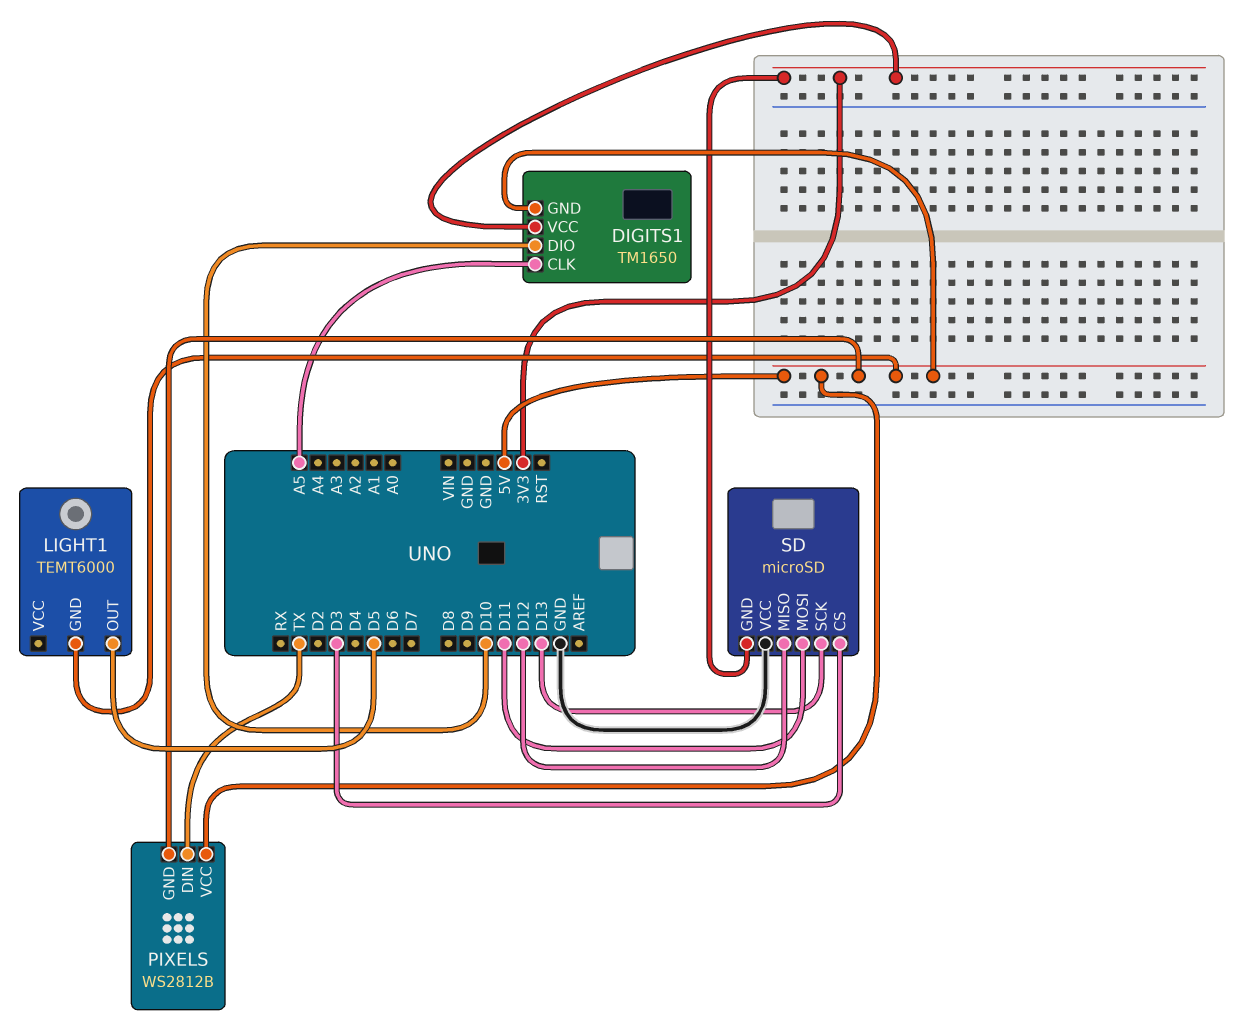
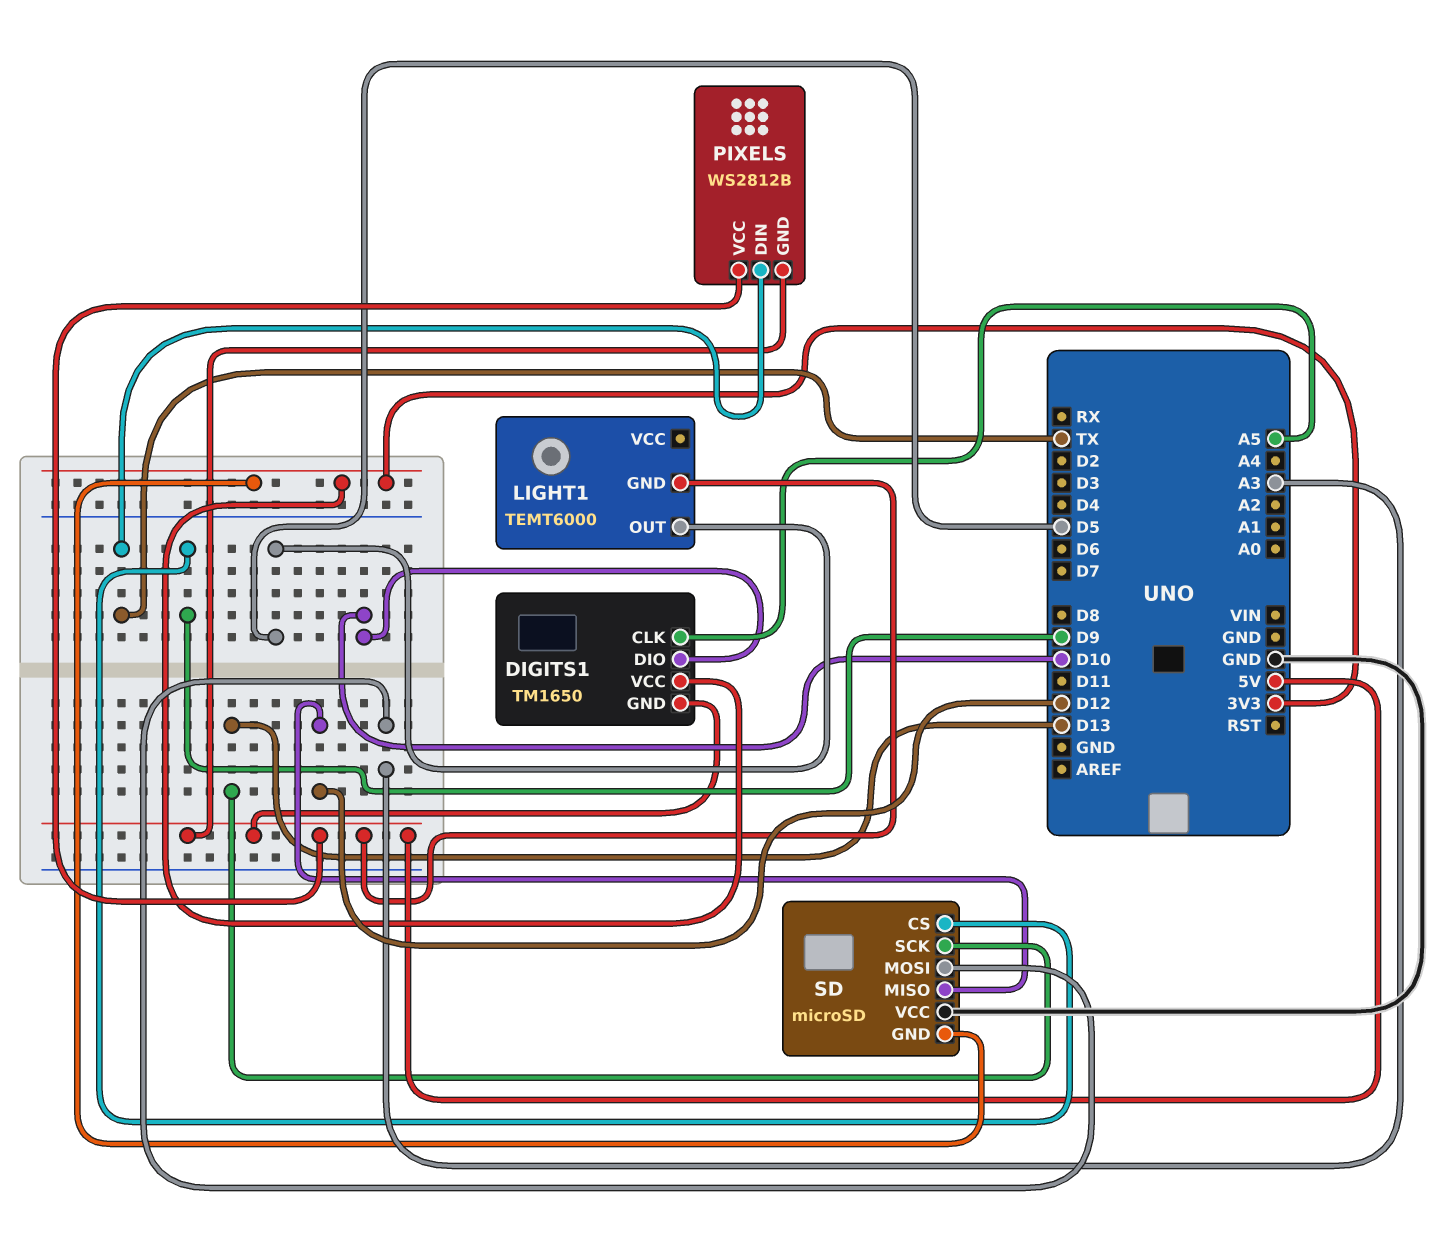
SD pin CS: D3 -> D9
SD pin MOSI: D11 -> A3

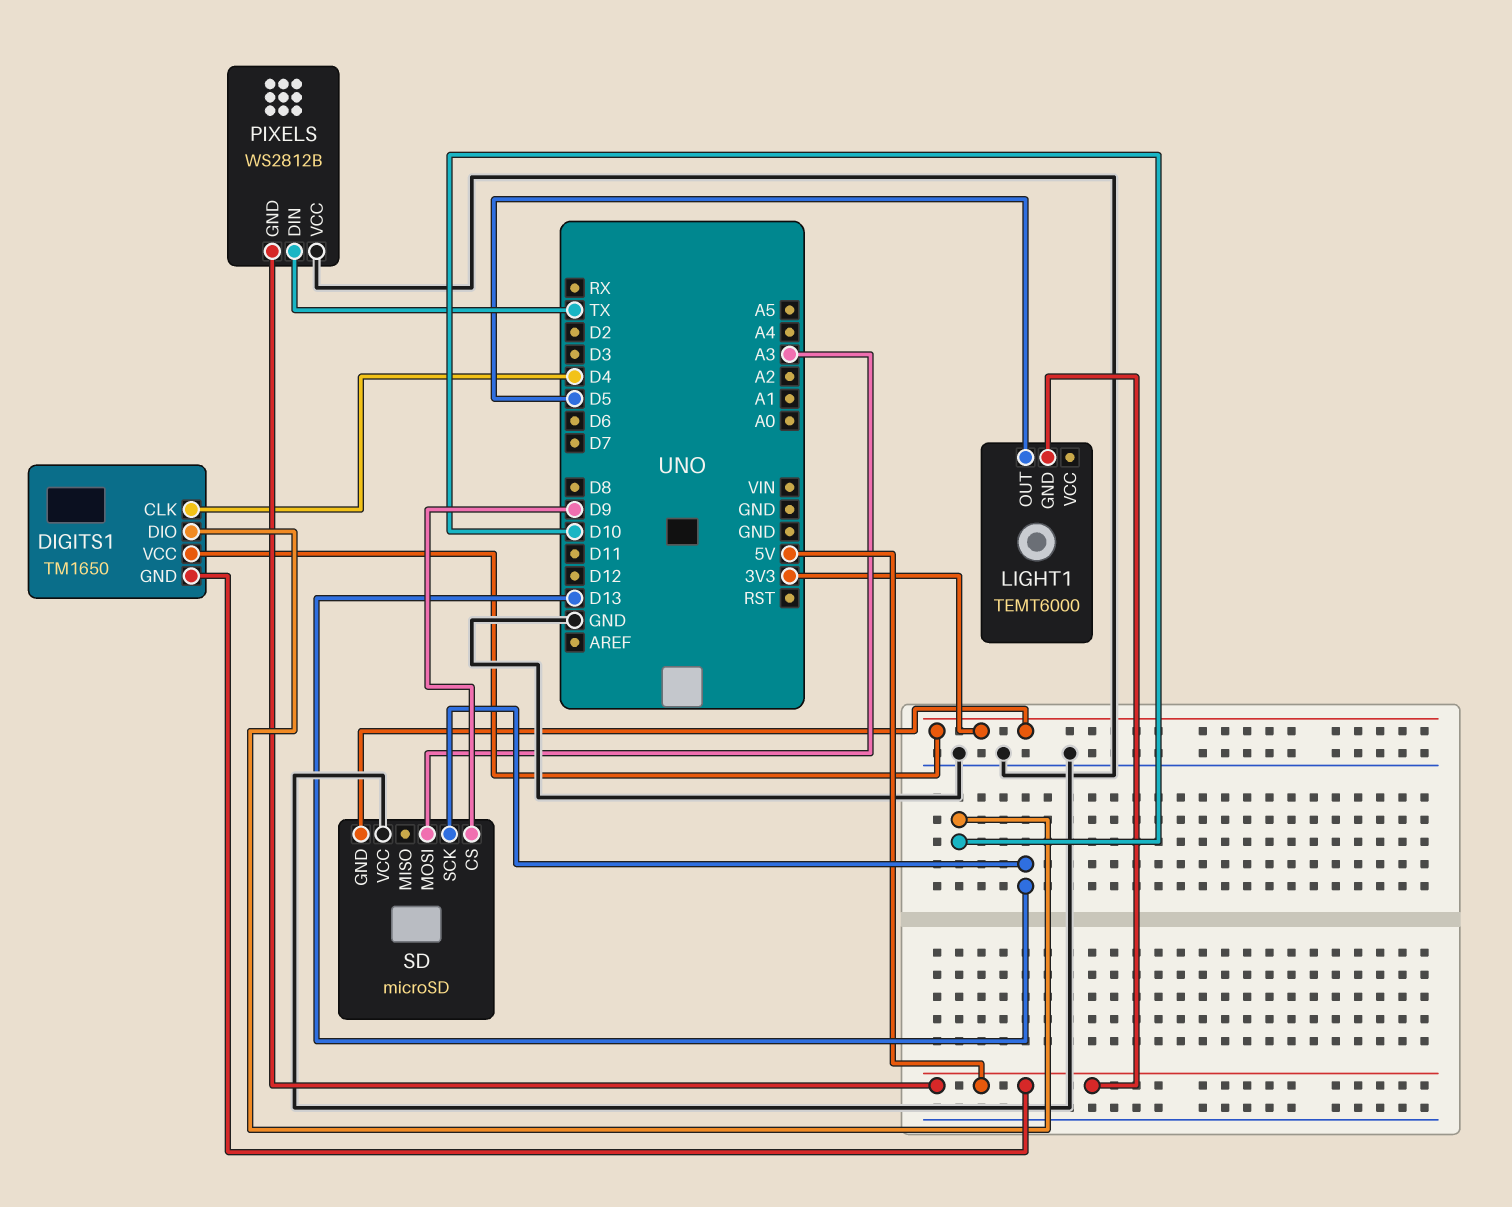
DIGITS1 pin CLK: A5 -> D4
PIXELS pin VCC: 5V -> GND
SD pin MISO: D12 -> none

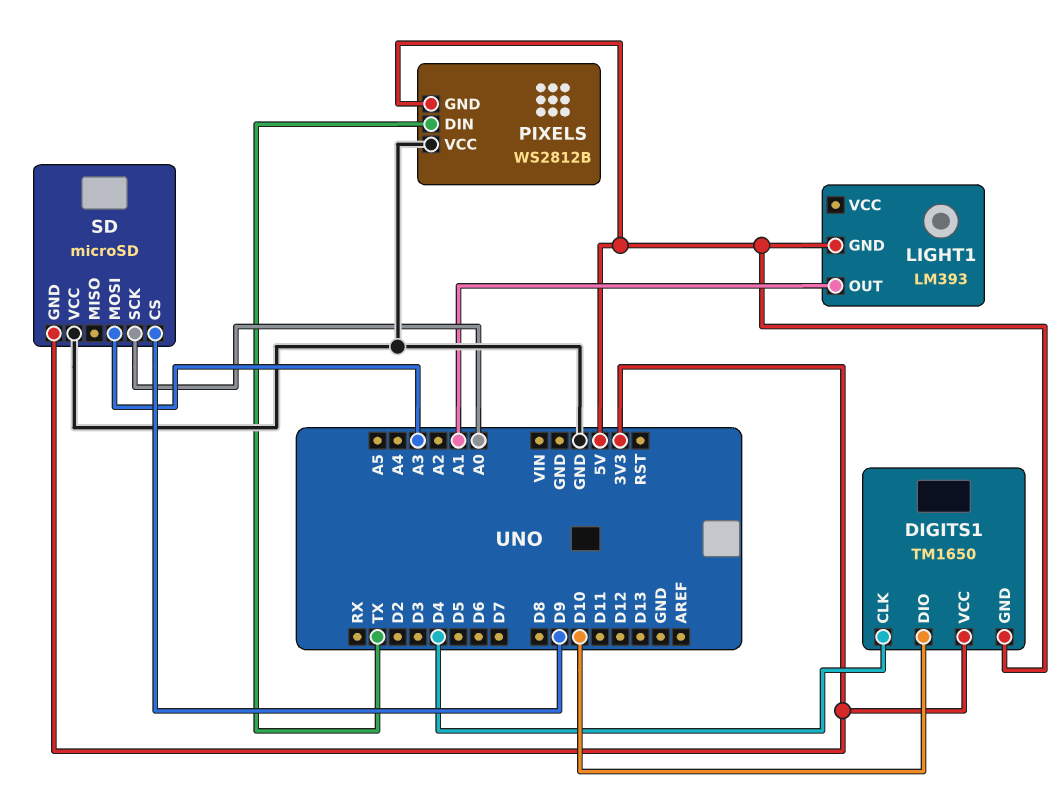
LIGHT1: TEMT6000 -> LM393
LIGHT1 pin OUT: D5 -> A1
SD pin SCK: D13 -> A0

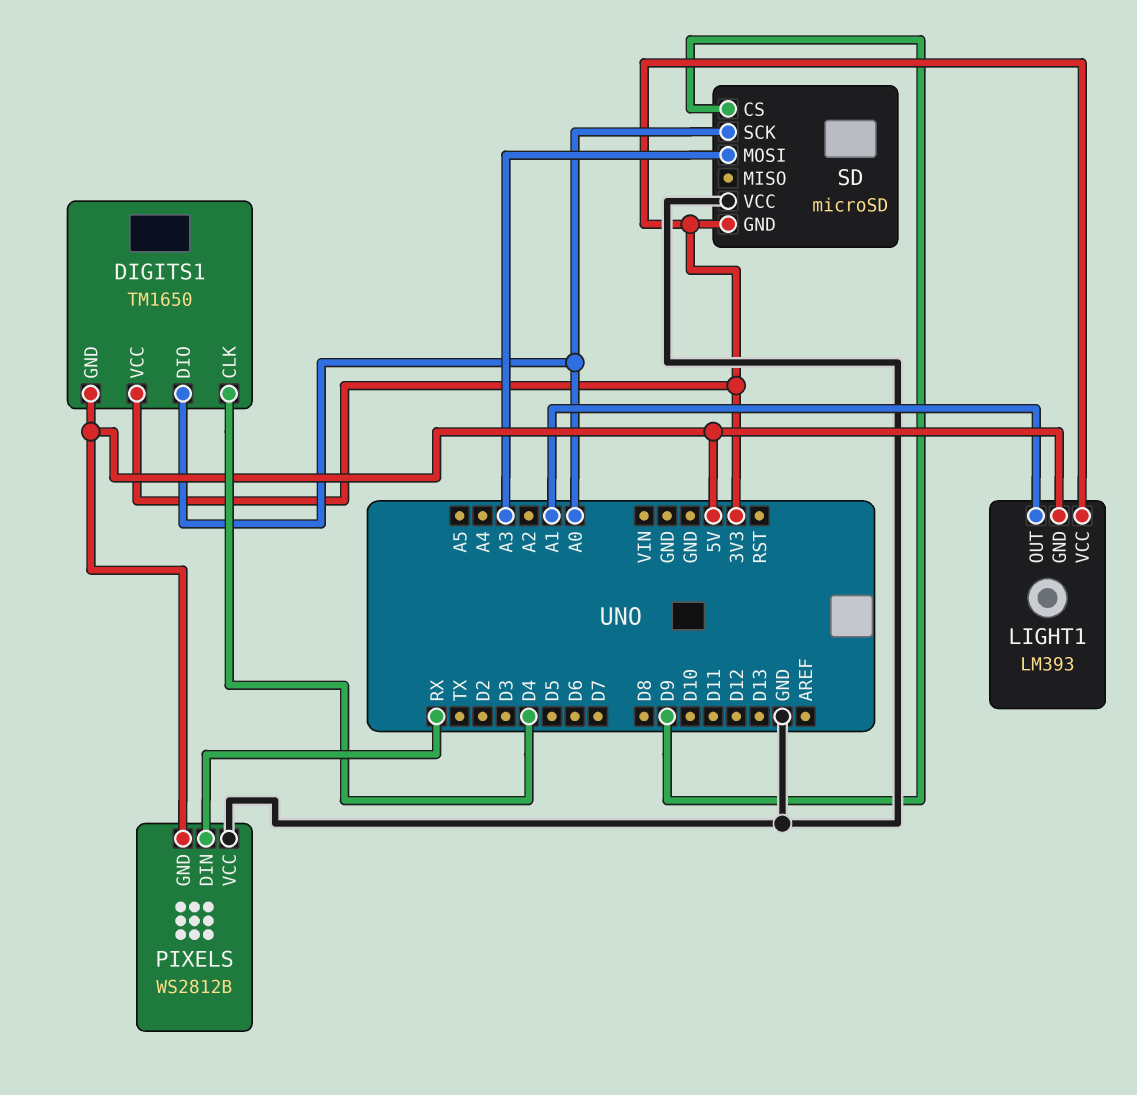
DIGITS1 pin DIO: D10 -> A0
LIGHT1 pin VCC: none -> 3V3
PIXELS pin DIN: TX -> RX

